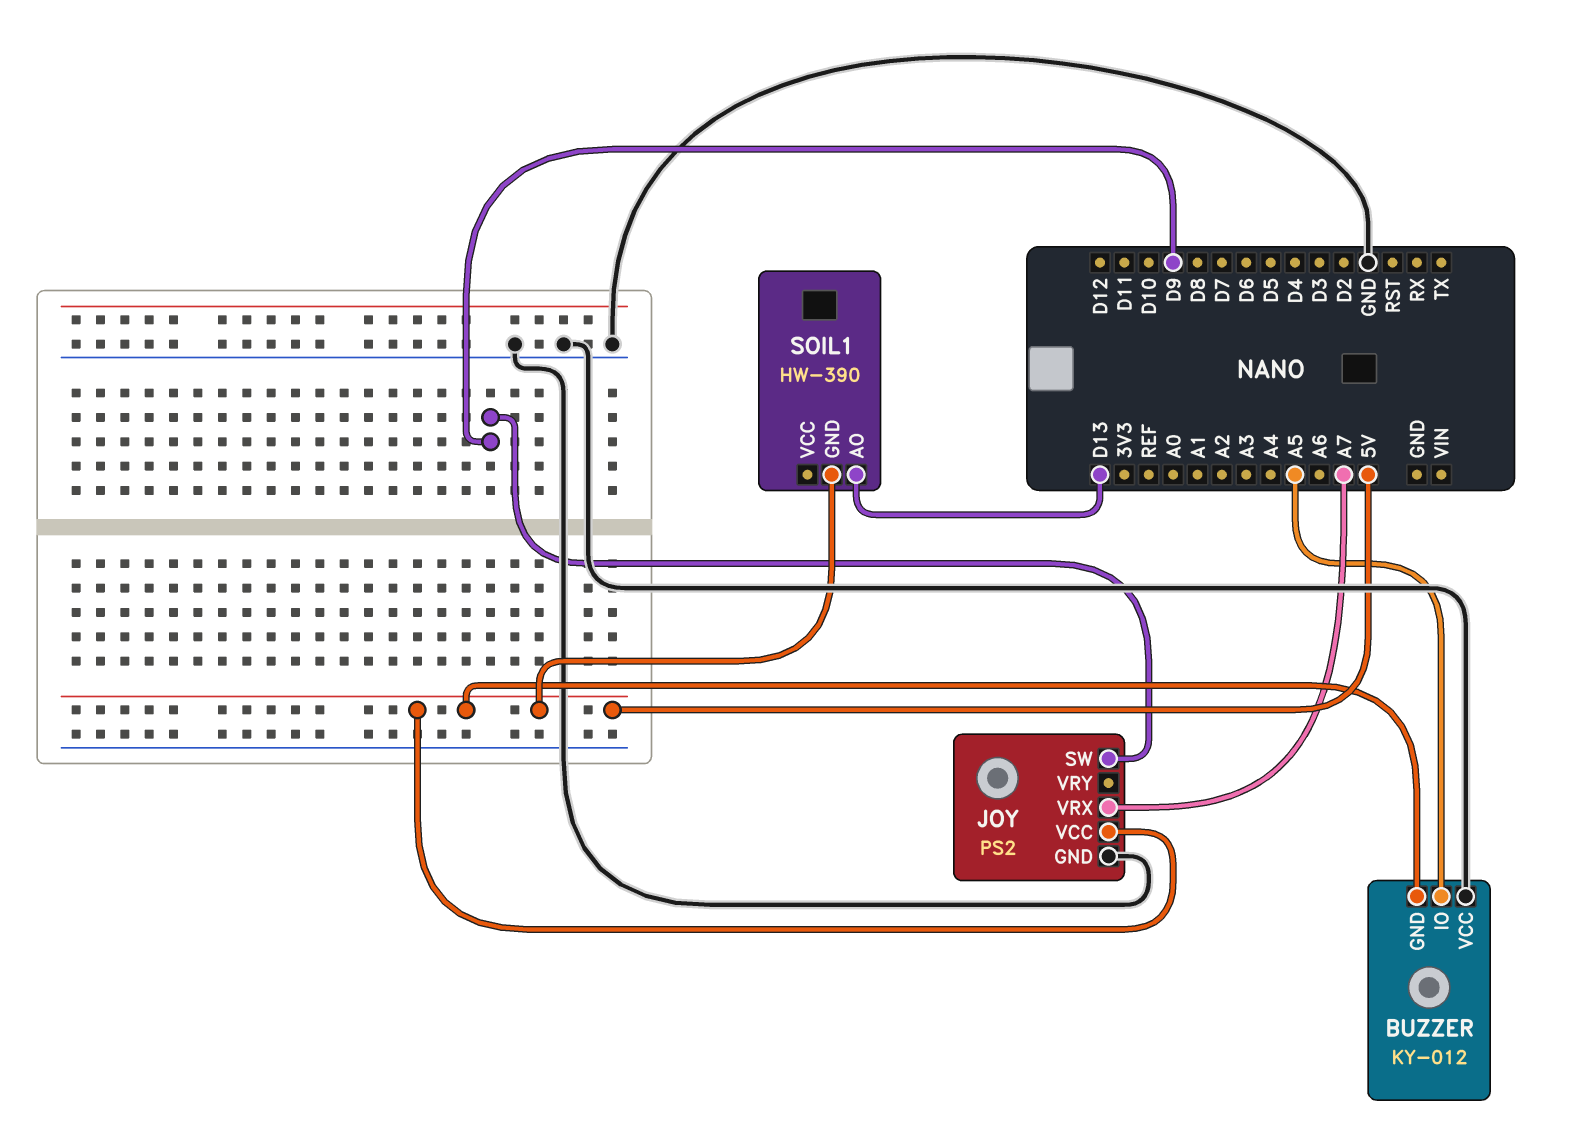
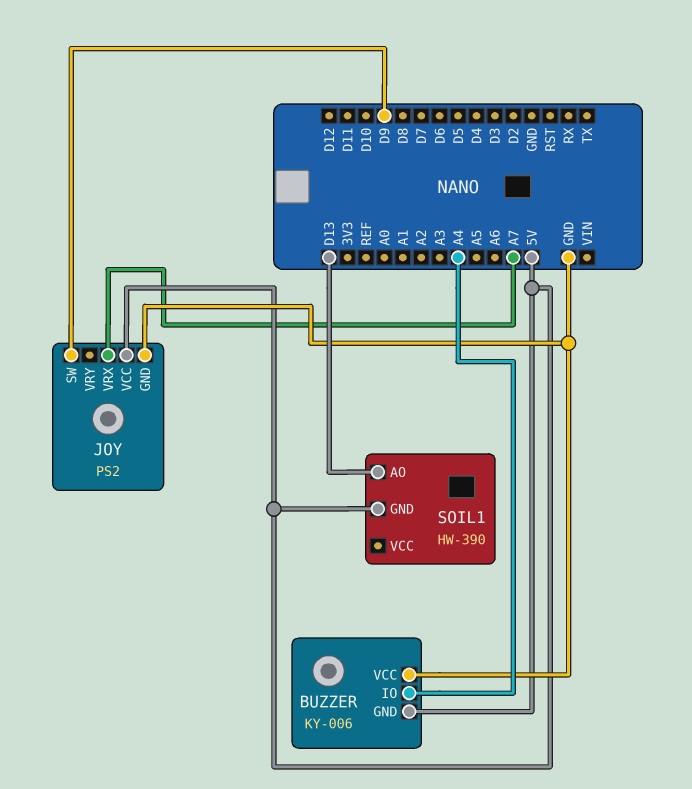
BUZZER: KY-012 -> KY-006
BUZZER pin IO: A5 -> A4

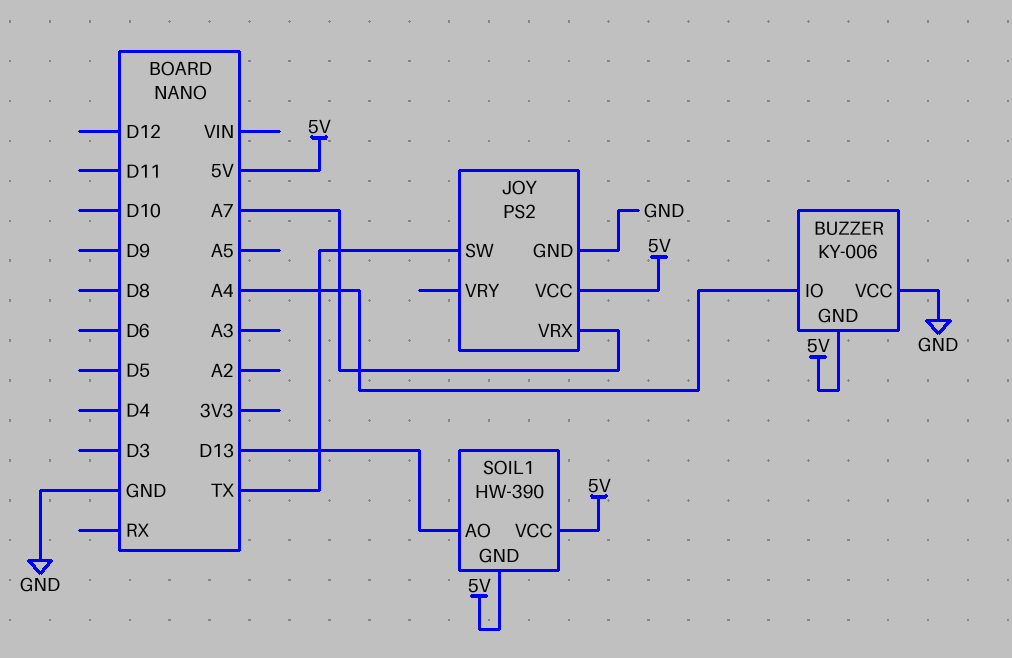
JOY pin SW: D9 -> TX
SOIL1 pin VCC: none -> 5V

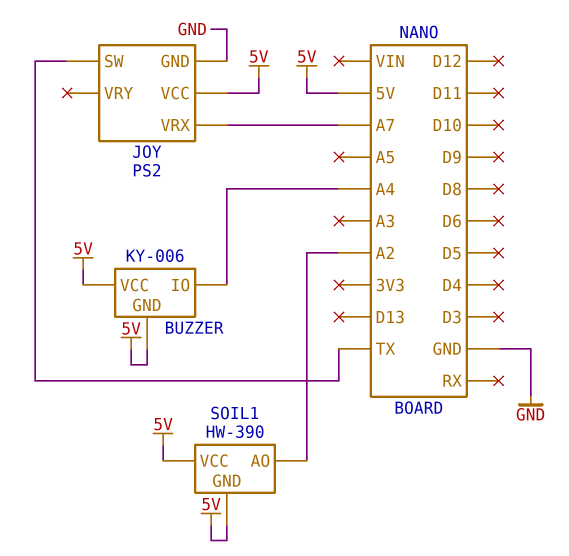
BUZZER pin VCC: GND -> 5V
SOIL1 pin AO: D13 -> A2

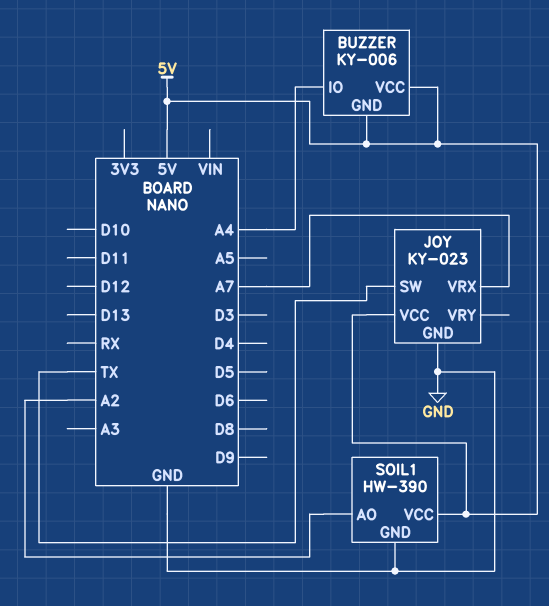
JOY: PS2 -> KY-023
SOIL1 pin GND: 5V -> GND

